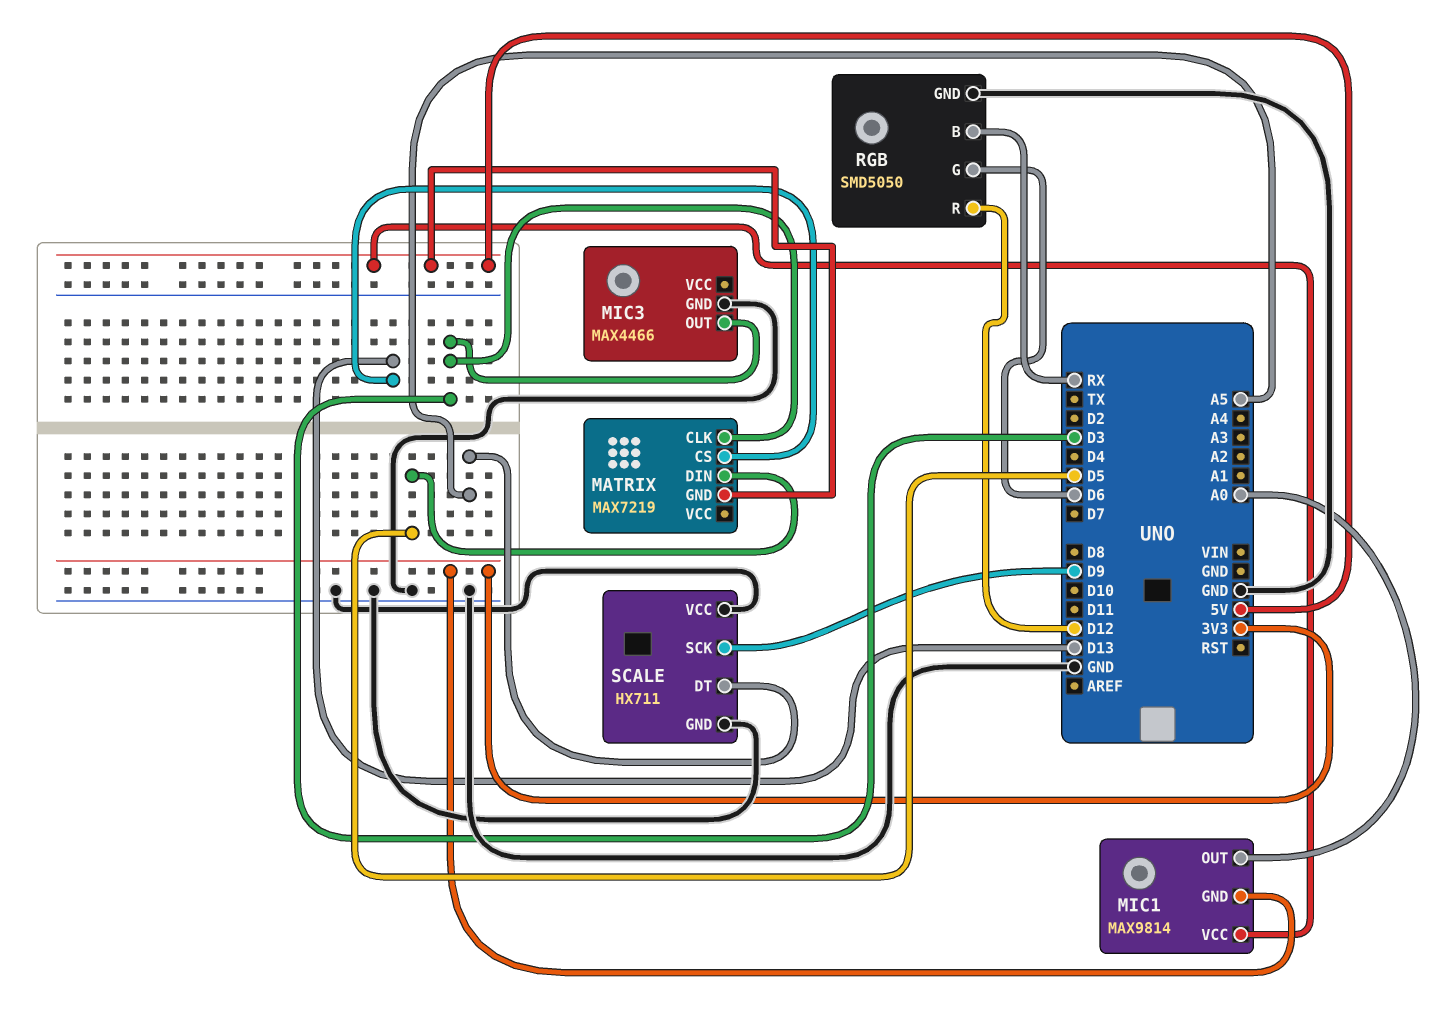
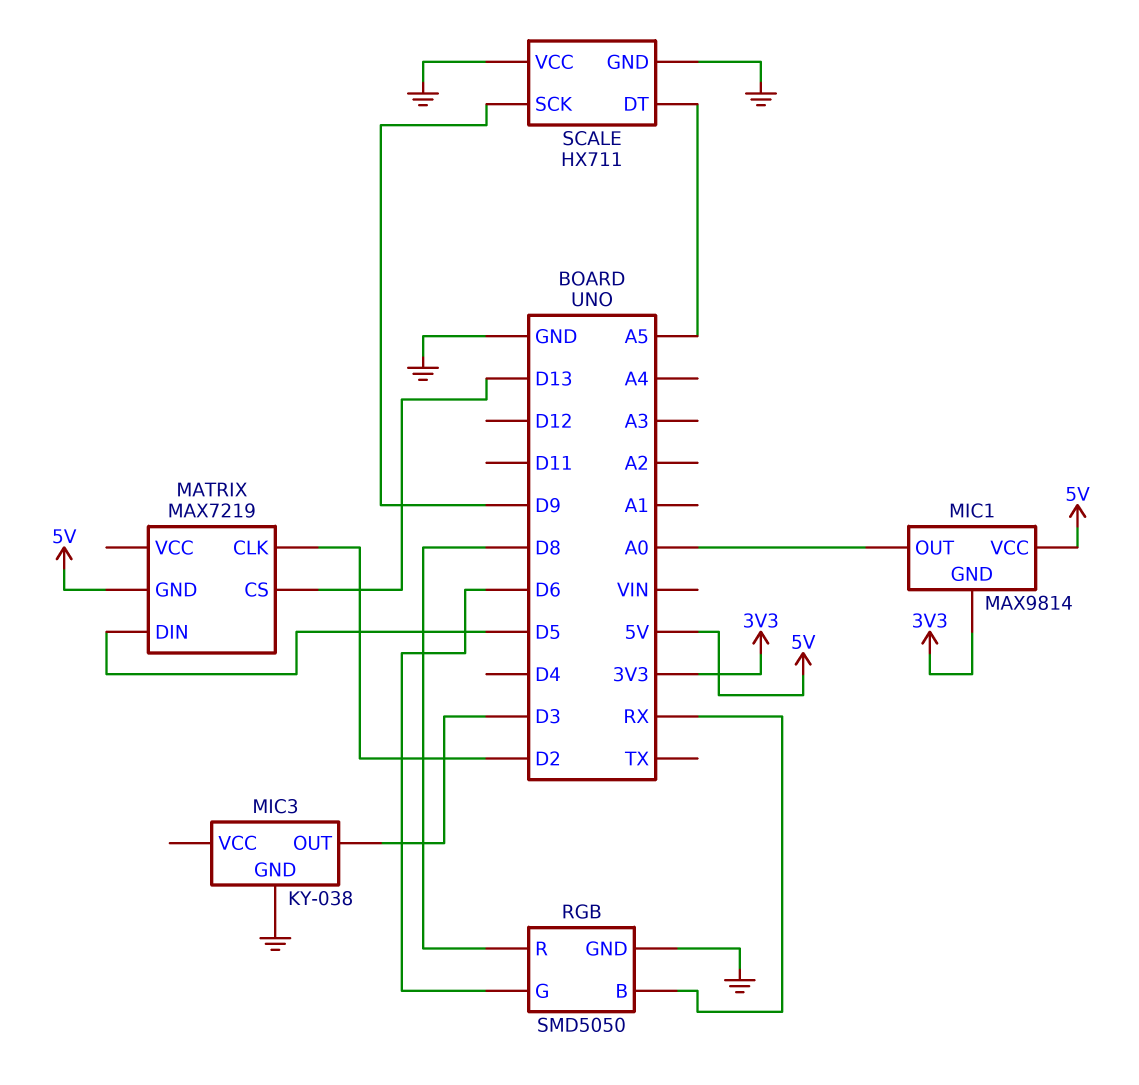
MATRIX pin CLK: D3 -> D2
MIC3: MAX4466 -> KY-038
RGB pin R: D12 -> D8

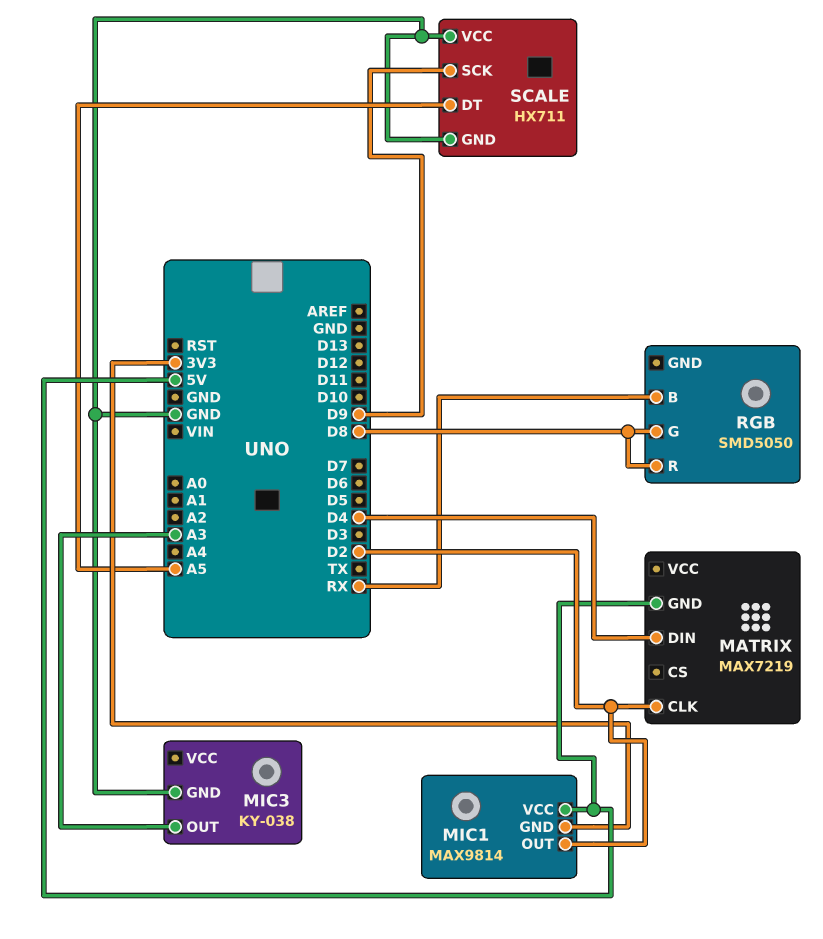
MATRIX pin CS: D13 -> none
MATRIX pin DIN: D5 -> D4
MIC1 pin OUT: A0 -> D2
MIC3 pin OUT: D3 -> A3
RGB pin G: D6 -> D8
RGB pin GND: GND -> none

